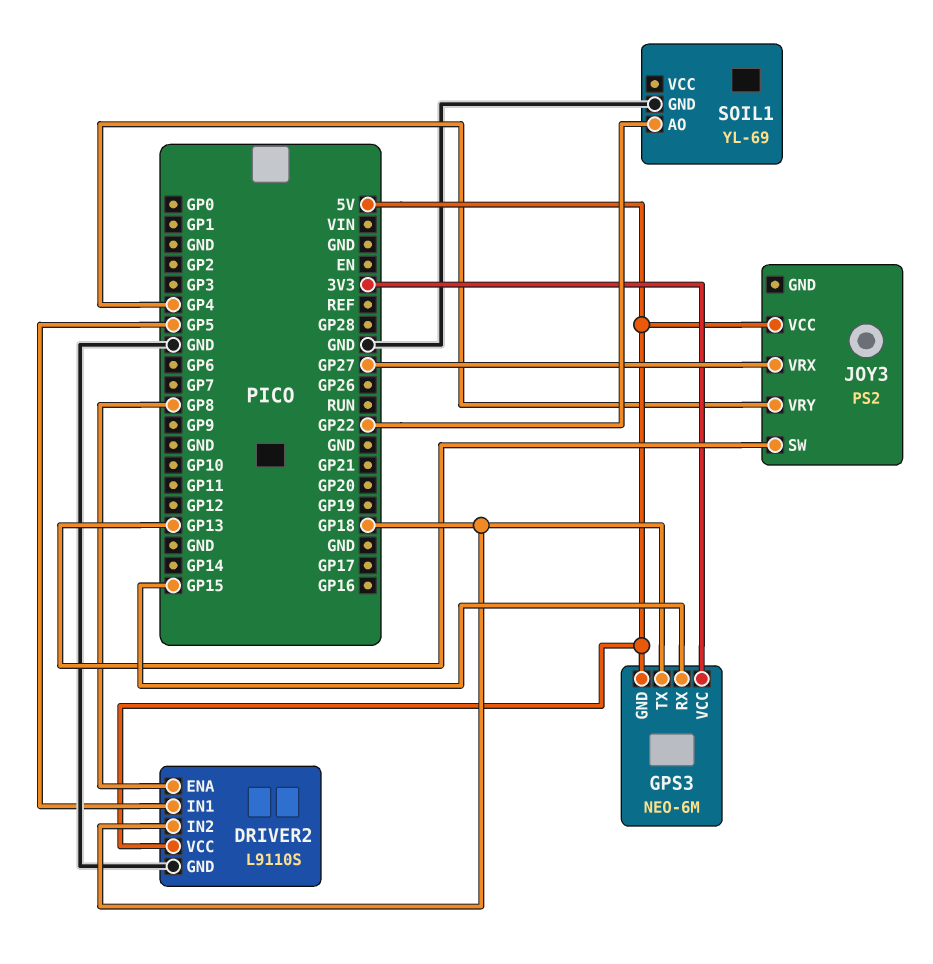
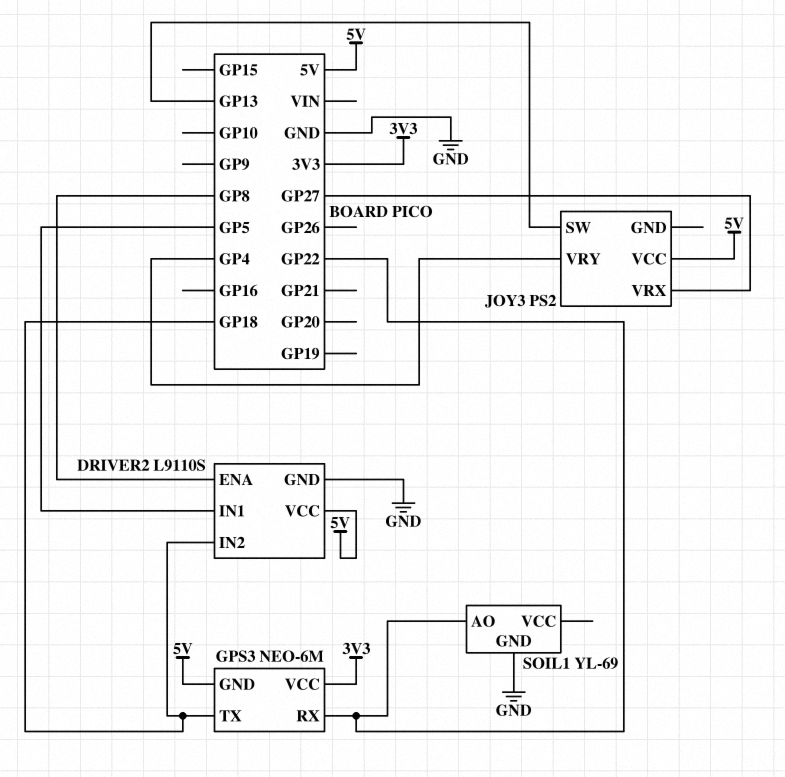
GPS3 pin RX: GP15 -> GP22

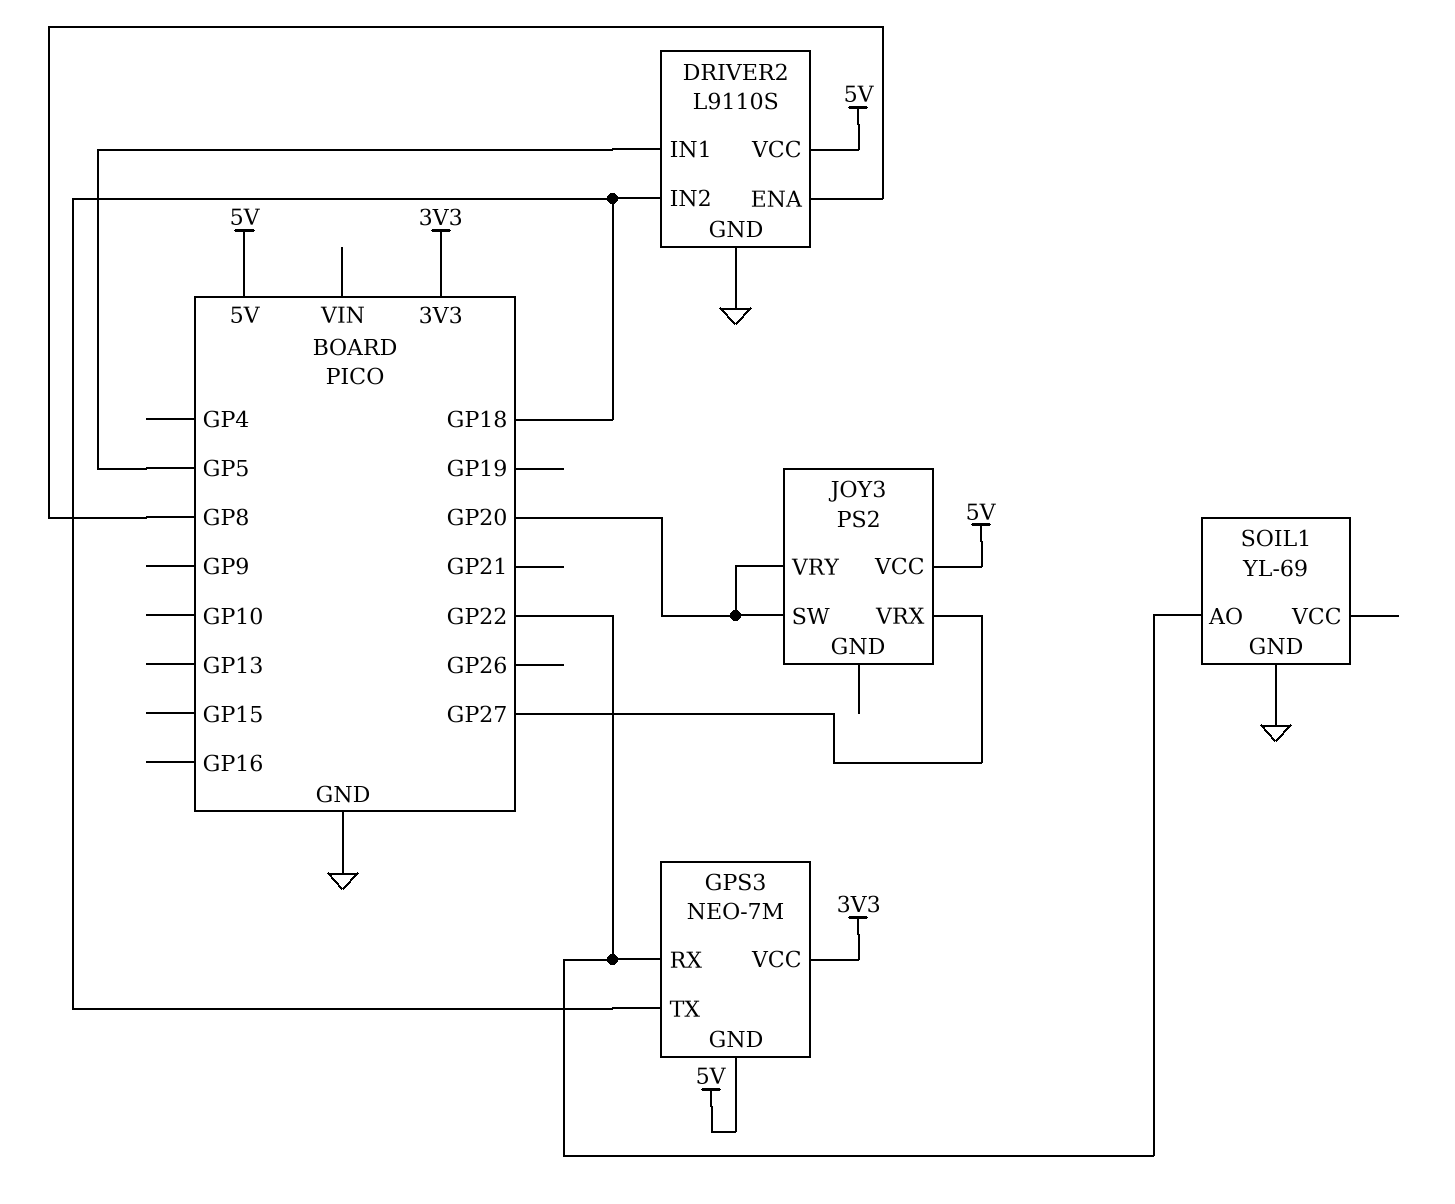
GPS3: NEO-6M -> NEO-7M
JOY3 pin SW: GP13 -> GP20
JOY3 pin VRY: GP4 -> GP20

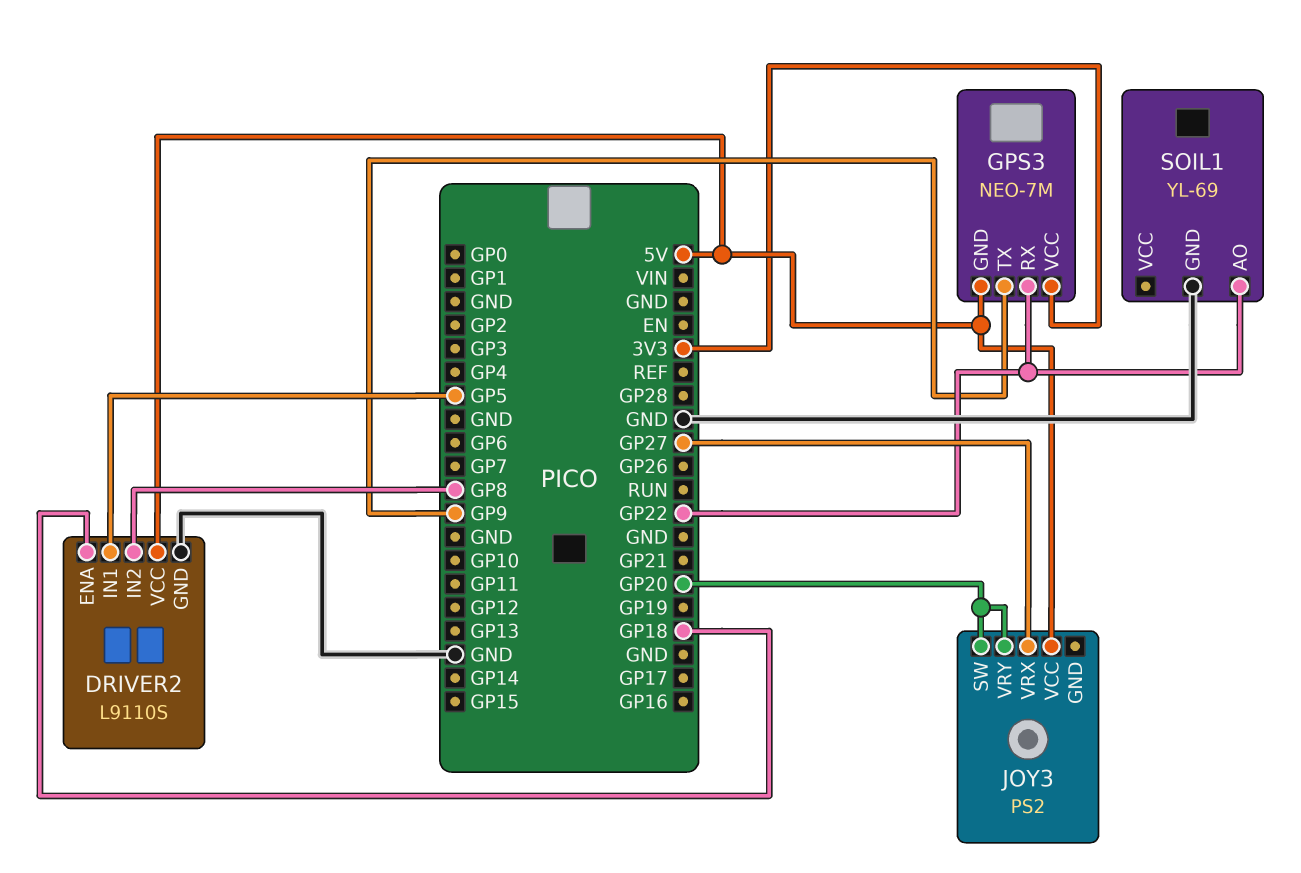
DRIVER2 pin ENA: GP8 -> GP18
DRIVER2 pin IN2: GP18 -> GP8
GPS3 pin TX: GP18 -> GP9

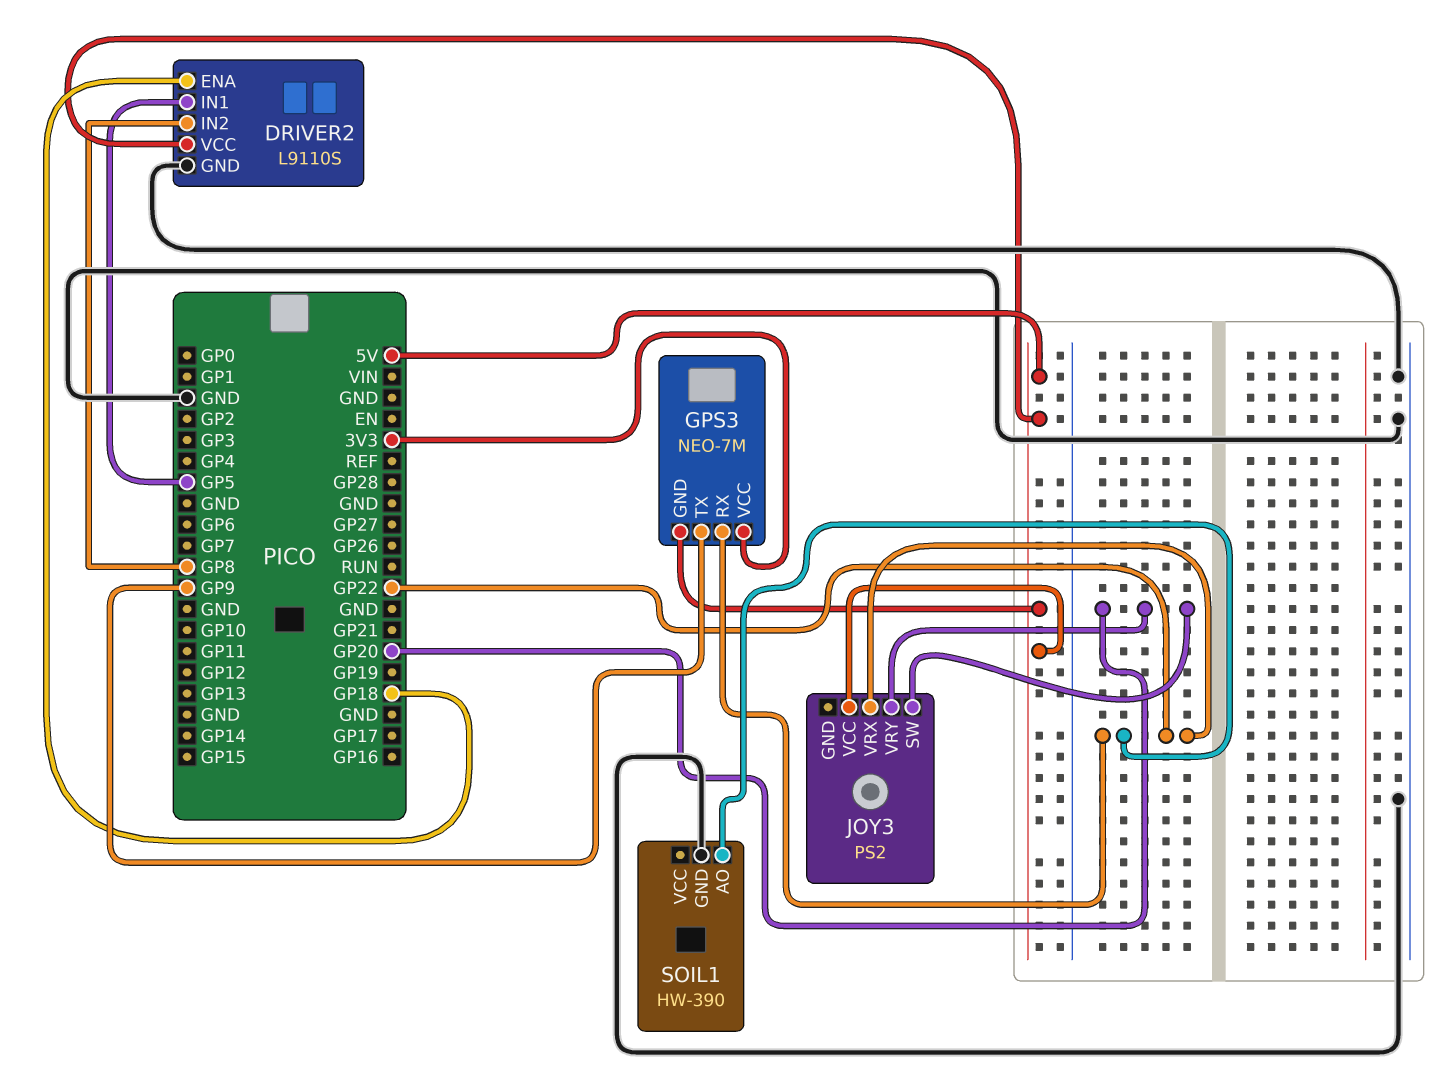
JOY3 pin VRX: GP27 -> GP22
SOIL1: YL-69 -> HW-390

